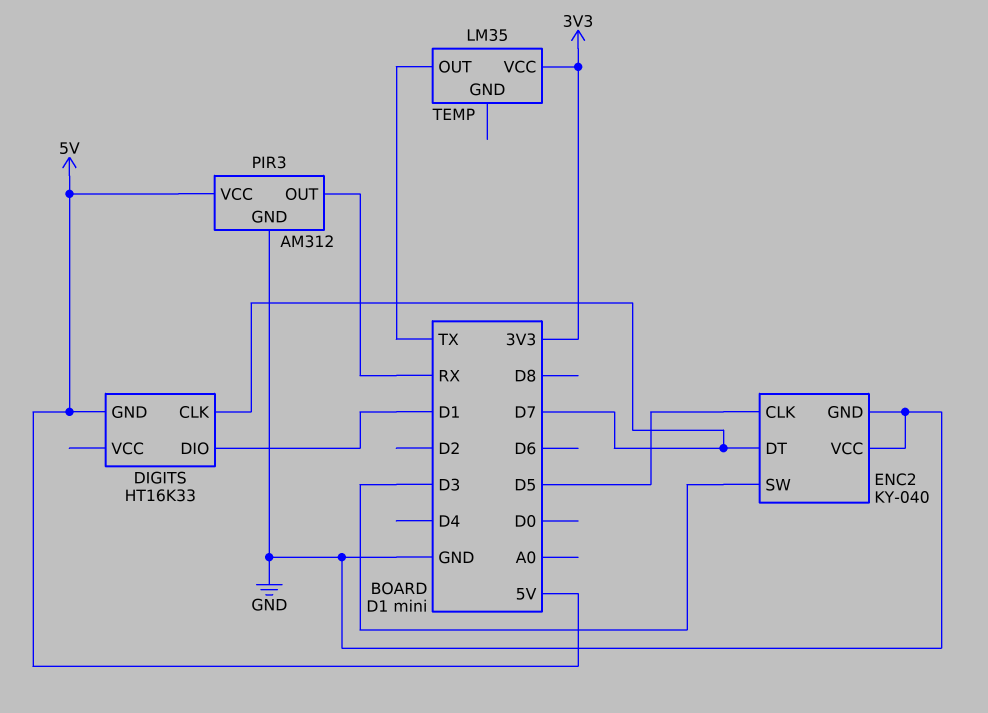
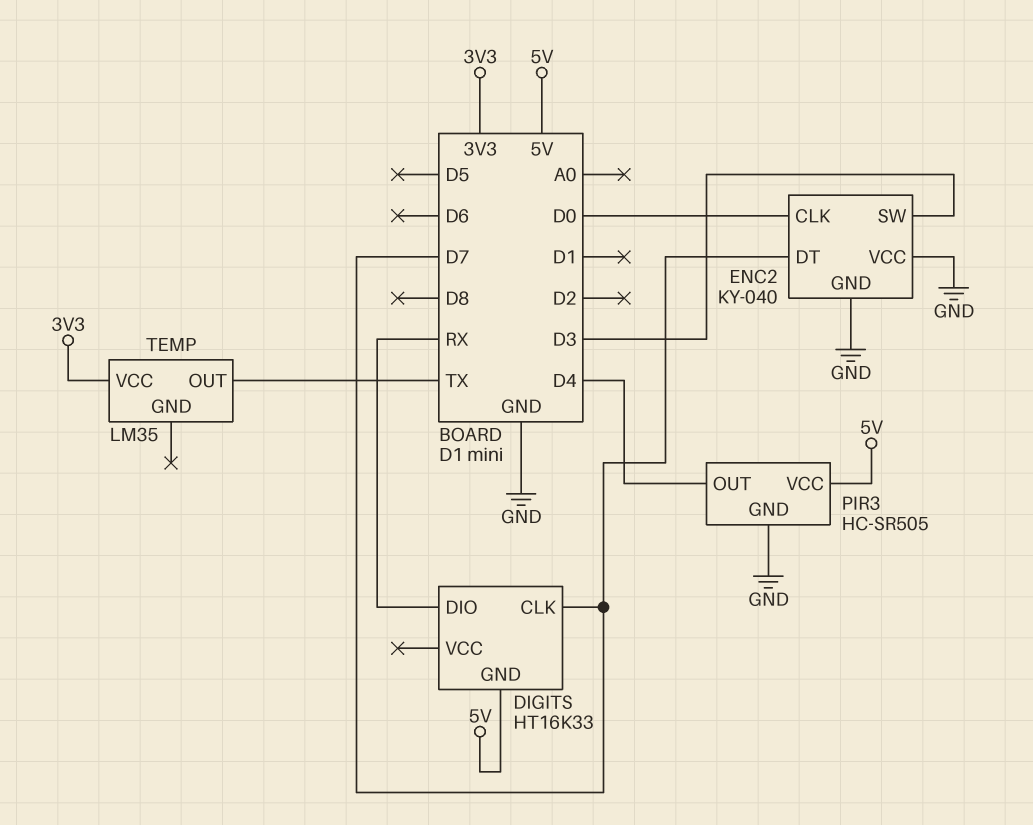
DIGITS pin DIO: D1 -> RX
ENC2 pin CLK: D5 -> D0
PIR3: AM312 -> HC-SR505
PIR3 pin OUT: RX -> D4

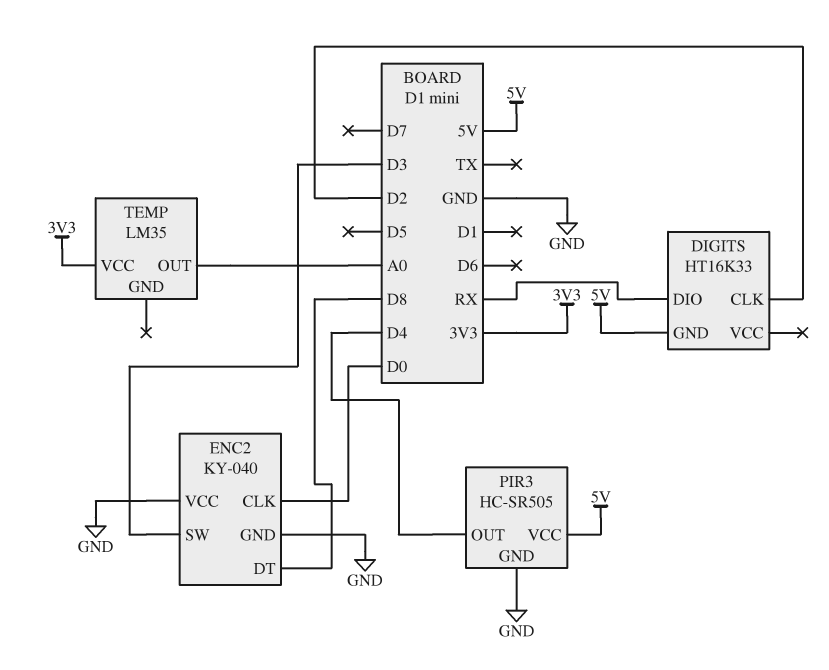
DIGITS pin CLK: D7 -> D2
ENC2 pin DT: D7 -> D8
TEMP pin OUT: TX -> A0

